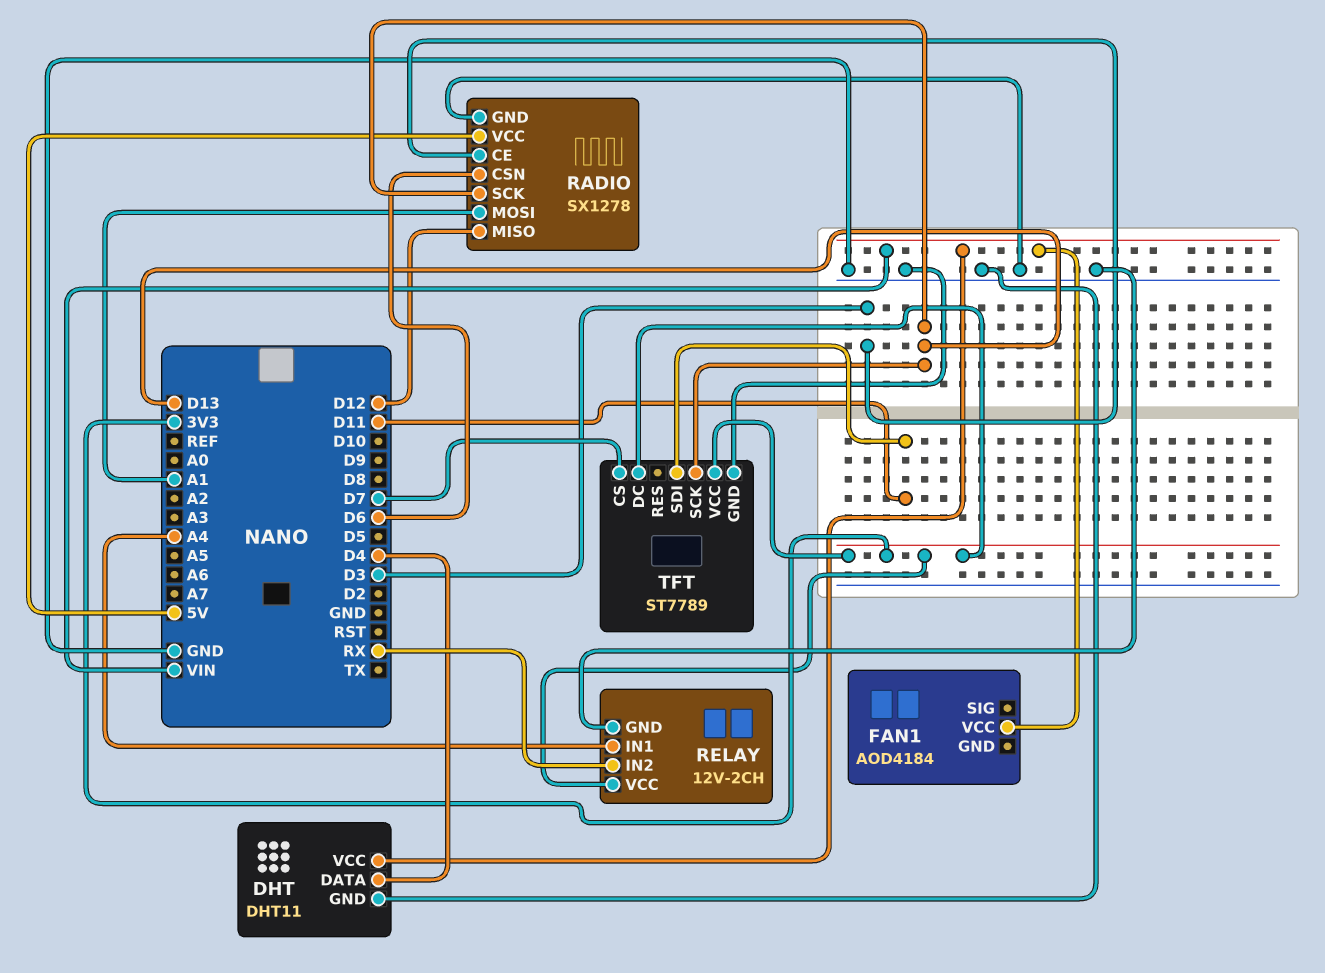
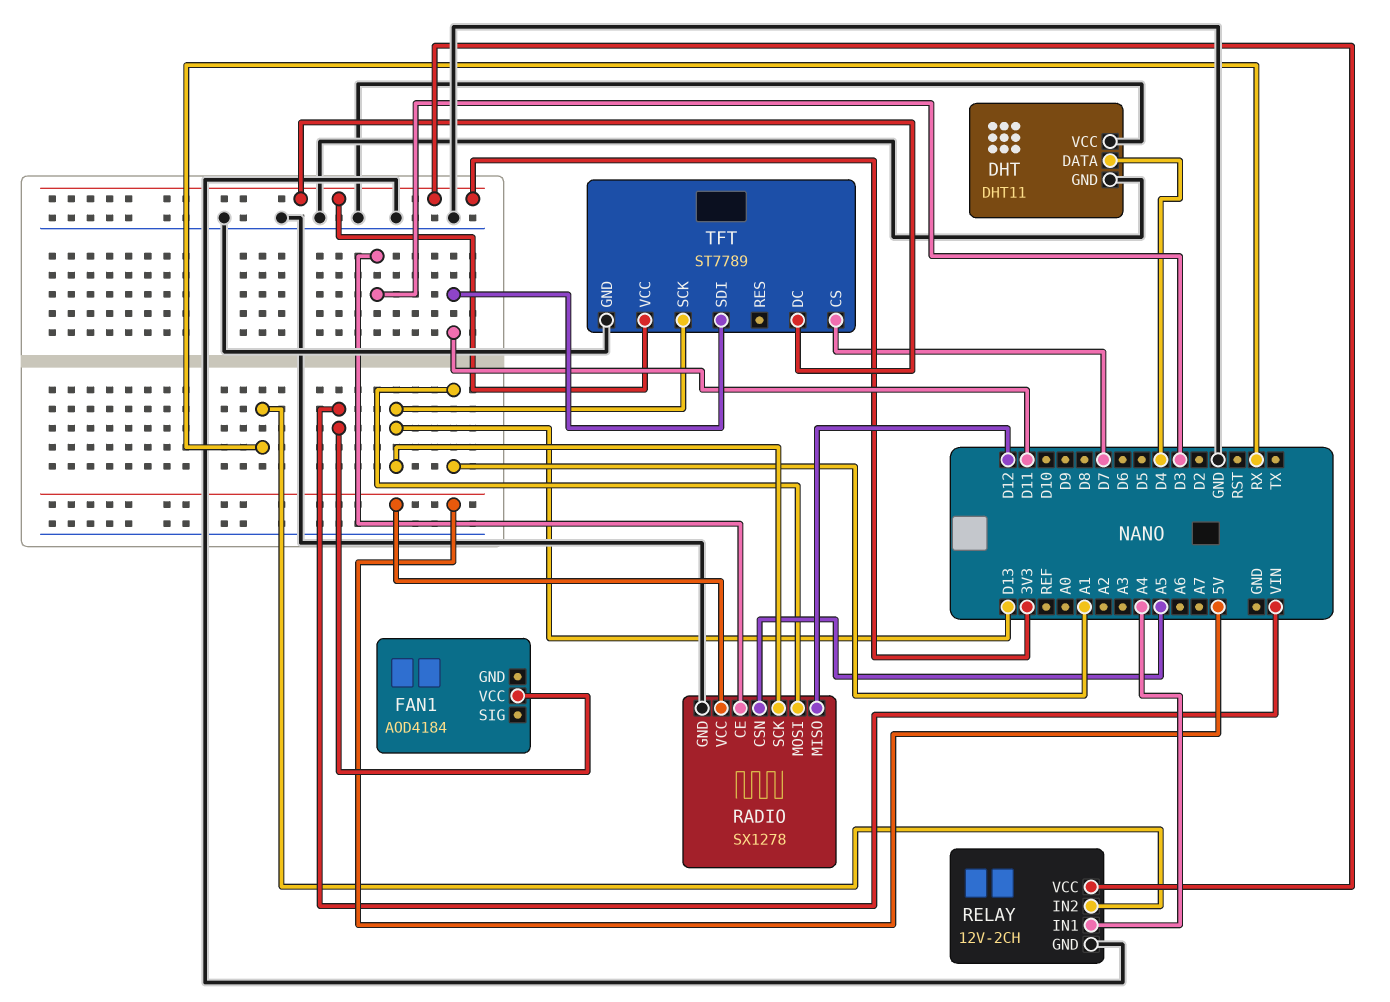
DHT pin VCC: VIN -> GND
RADIO pin CSN: D6 -> A5

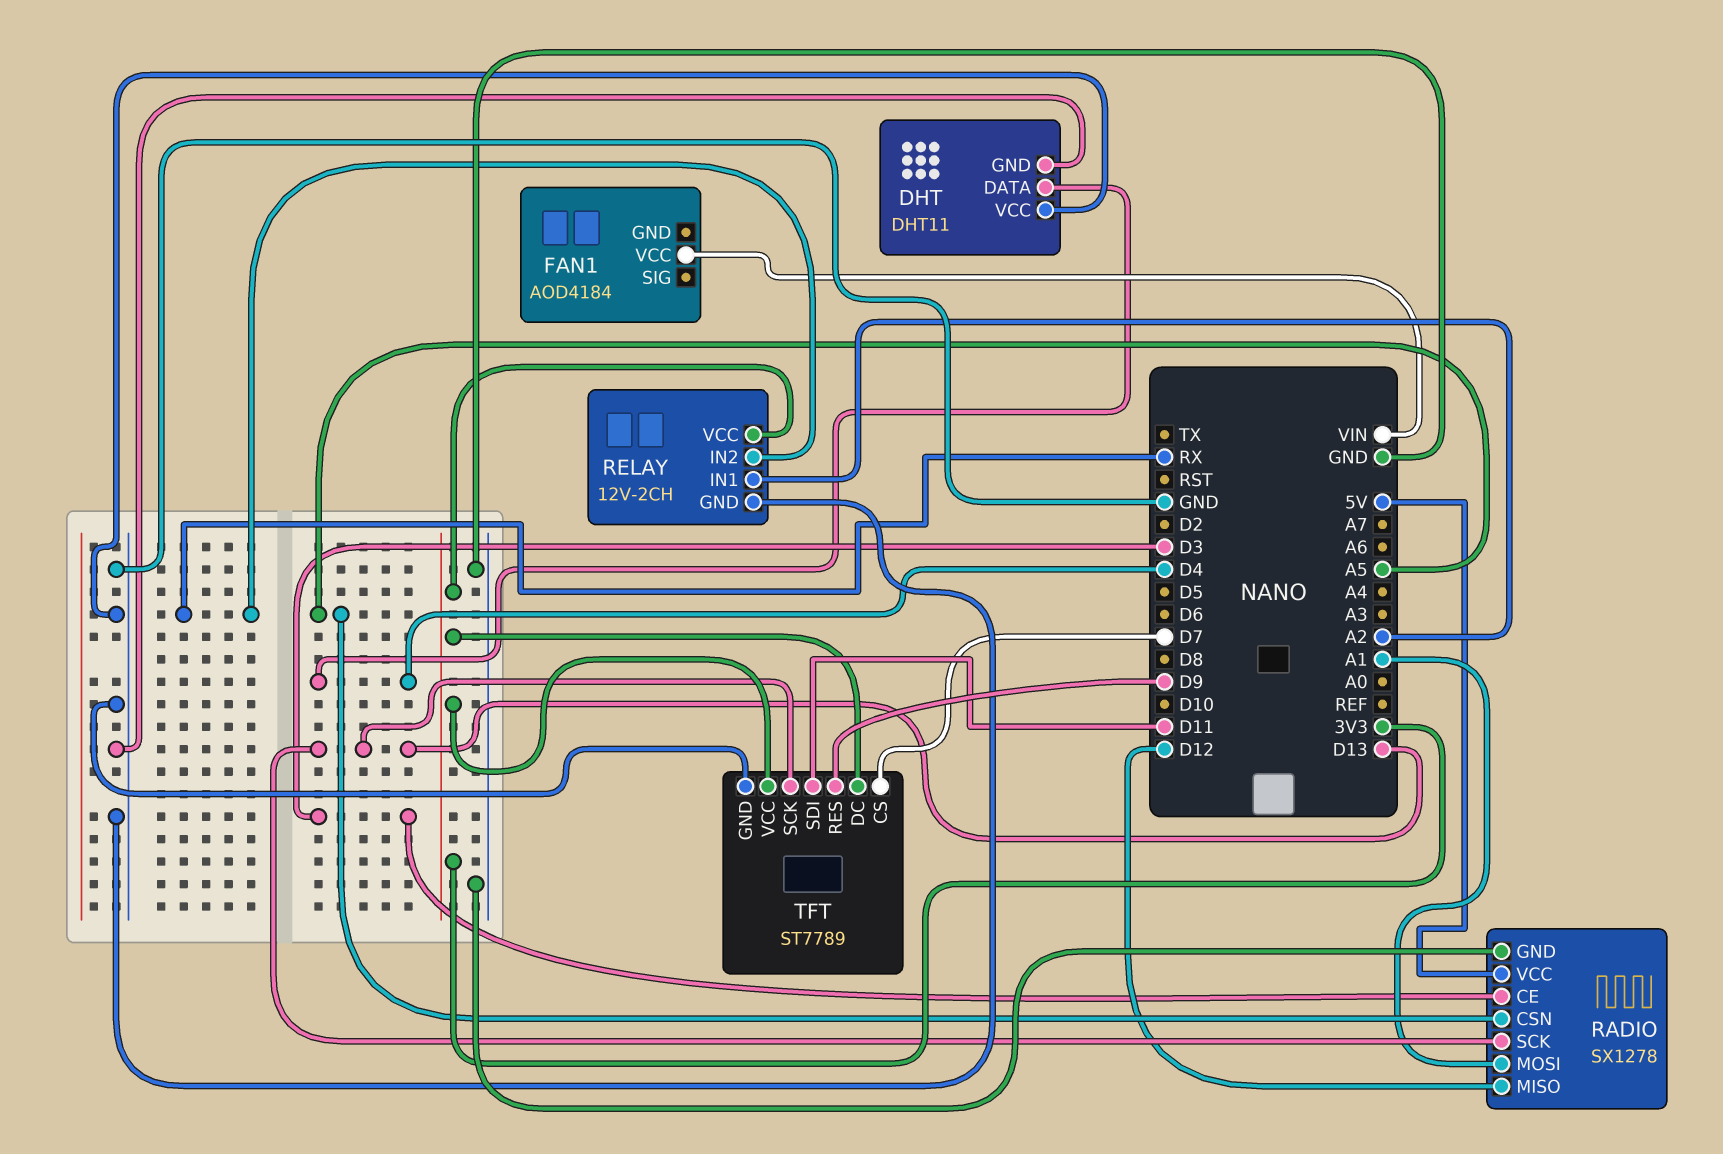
RELAY pin IN1: A4 -> A2
TFT pin RES: none -> D9

